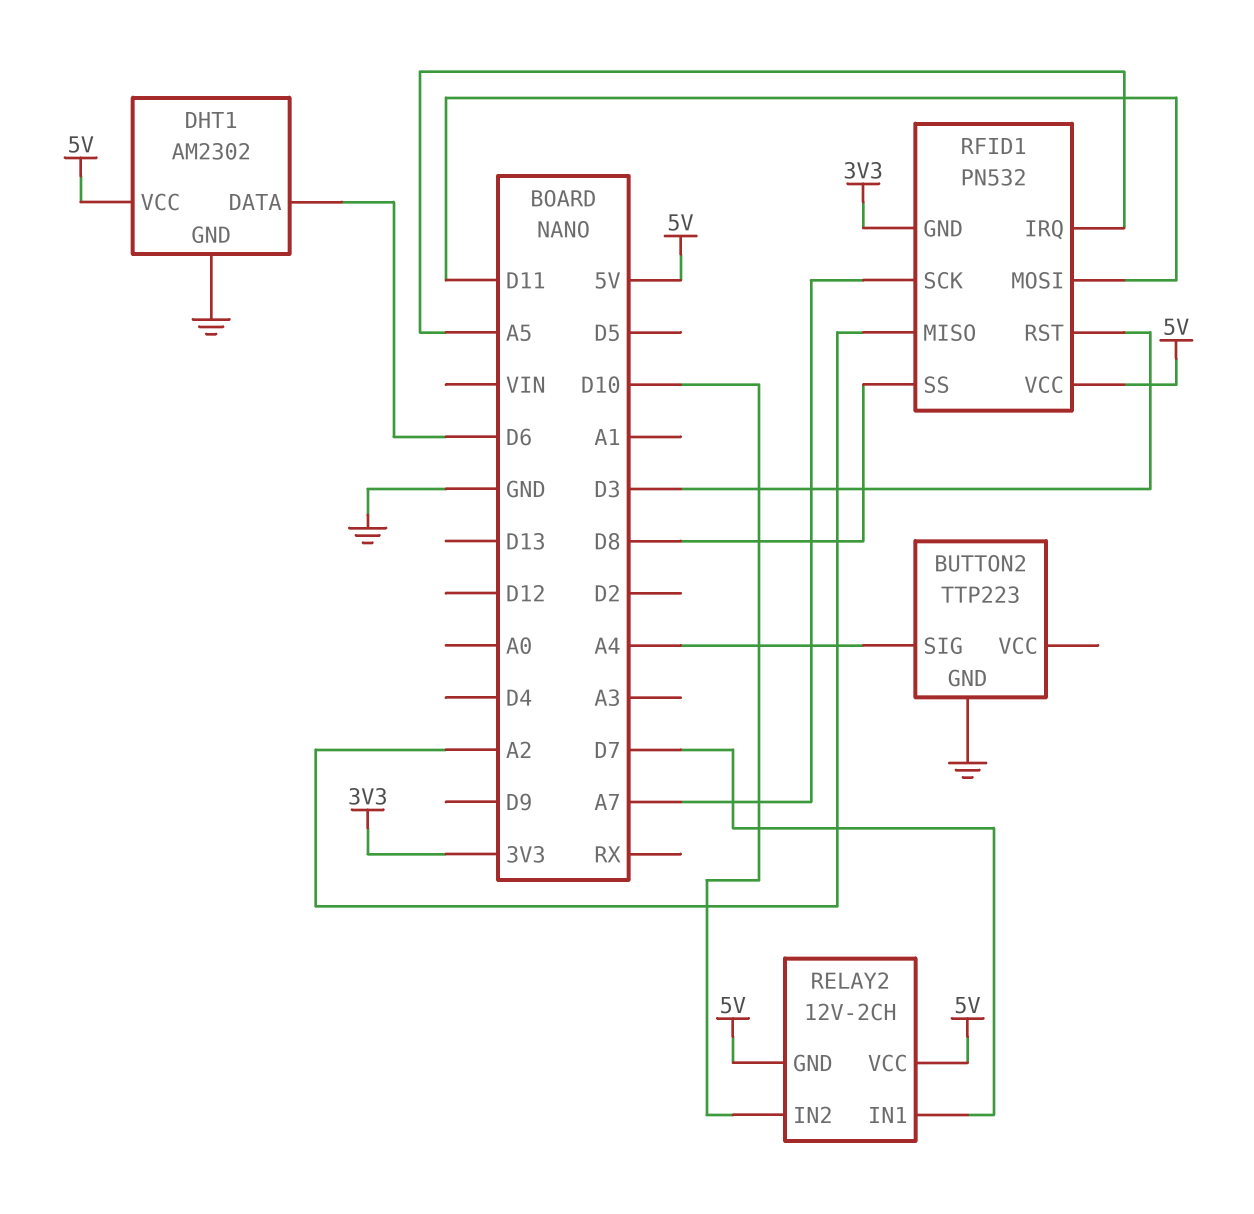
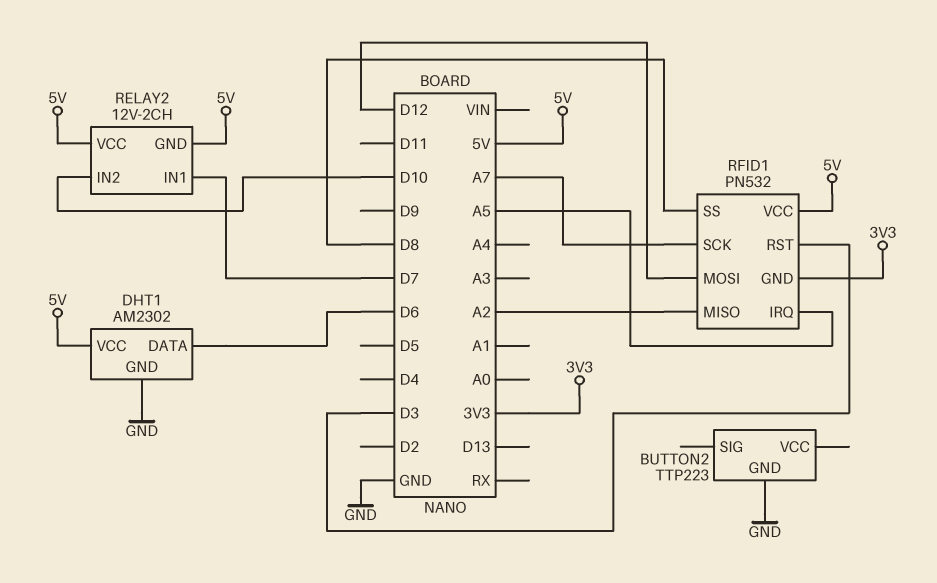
BUTTON2 pin SIG: A4 -> none
RFID1 pin MOSI: D11 -> D12

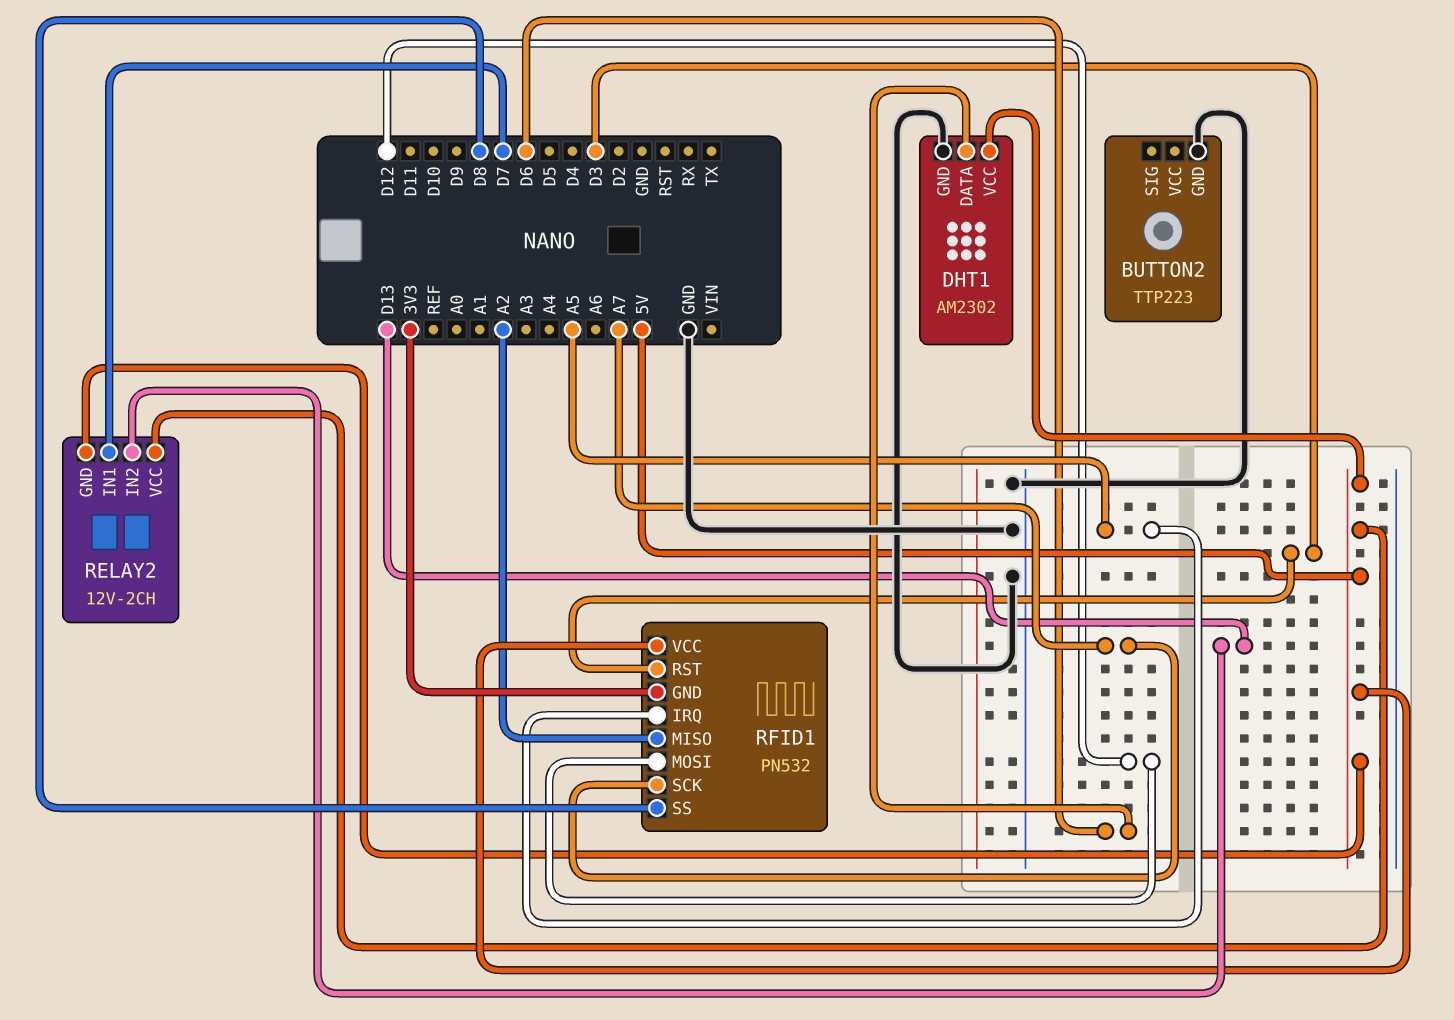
RELAY2 pin IN2: D10 -> D13

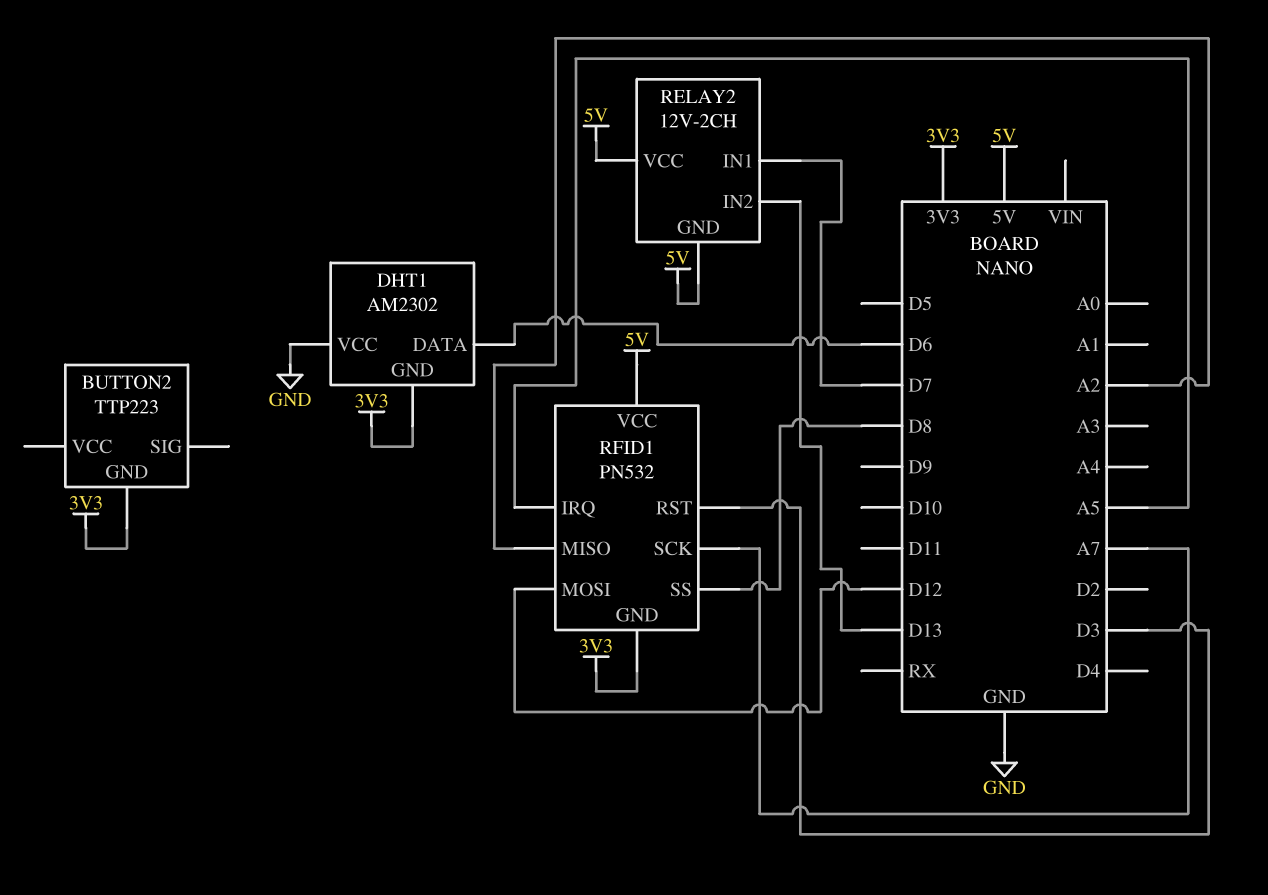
BUTTON2 pin GND: GND -> 3V3
DHT1 pin GND: GND -> 3V3
DHT1 pin VCC: 5V -> GND

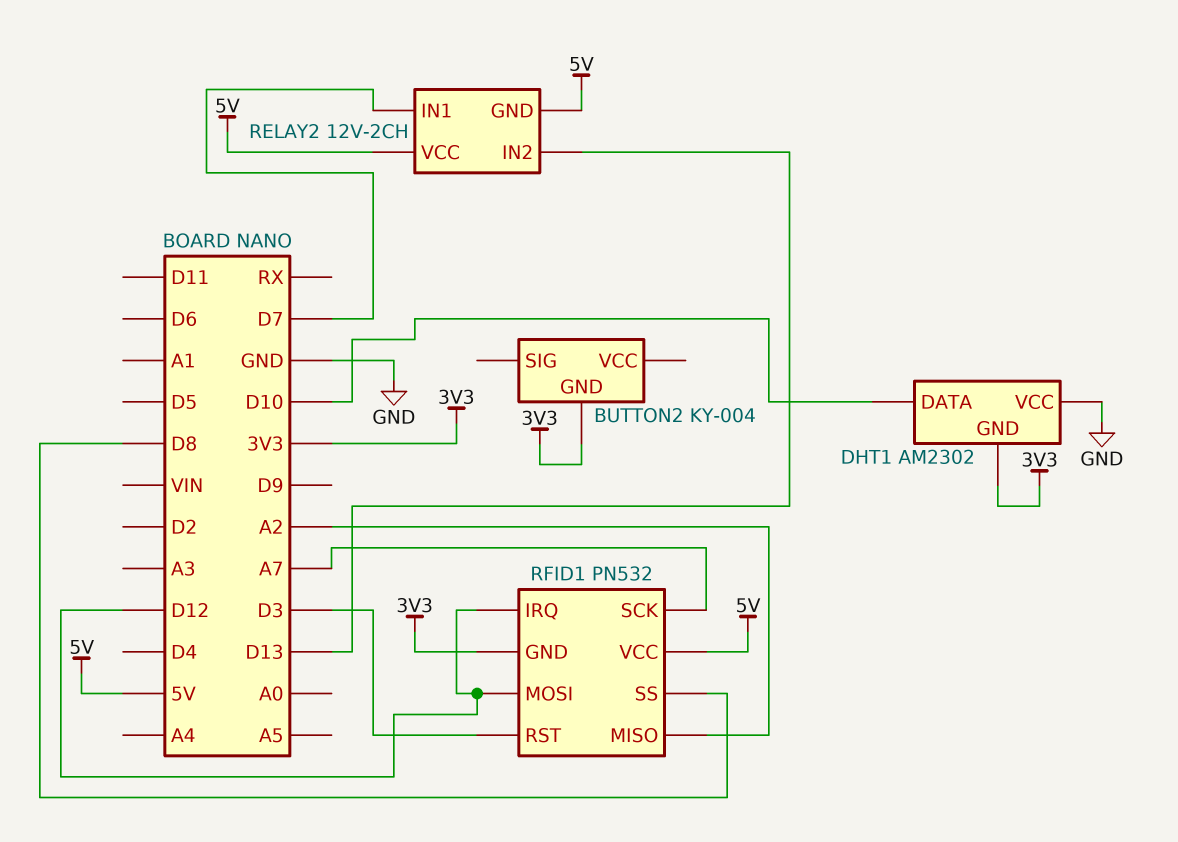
BUTTON2: TTP223 -> KY-004
DHT1 pin DATA: D6 -> D10
RFID1 pin IRQ: A5 -> D12

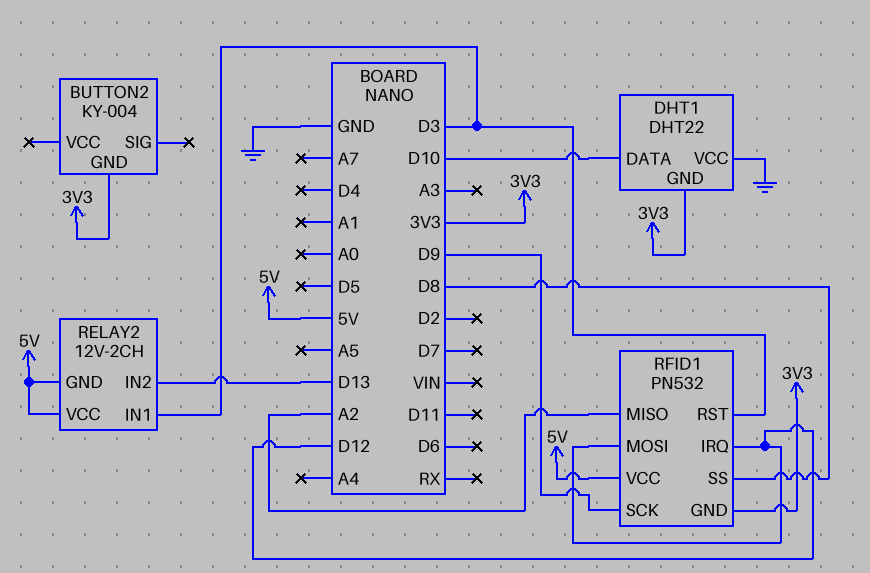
DHT1: AM2302 -> DHT22
RELAY2 pin IN1: D7 -> D3
RFID1 pin SCK: A7 -> D9

